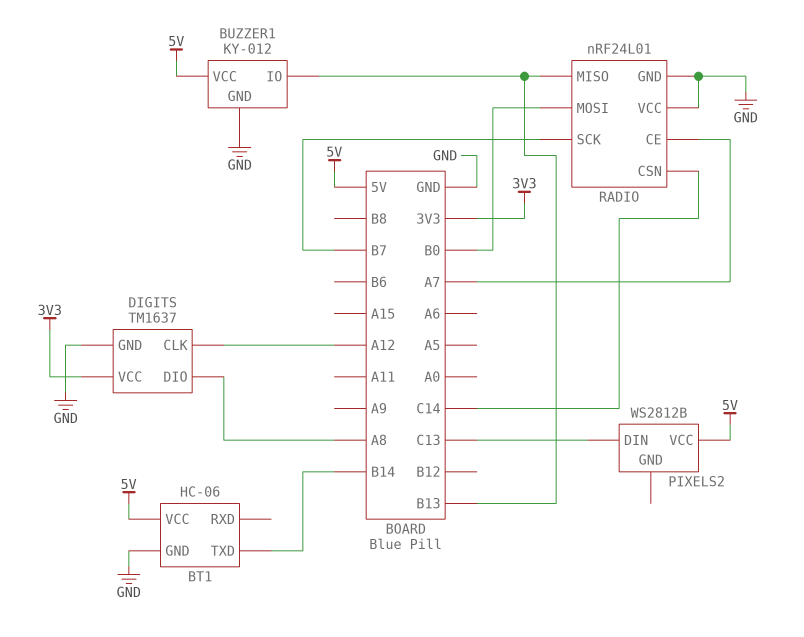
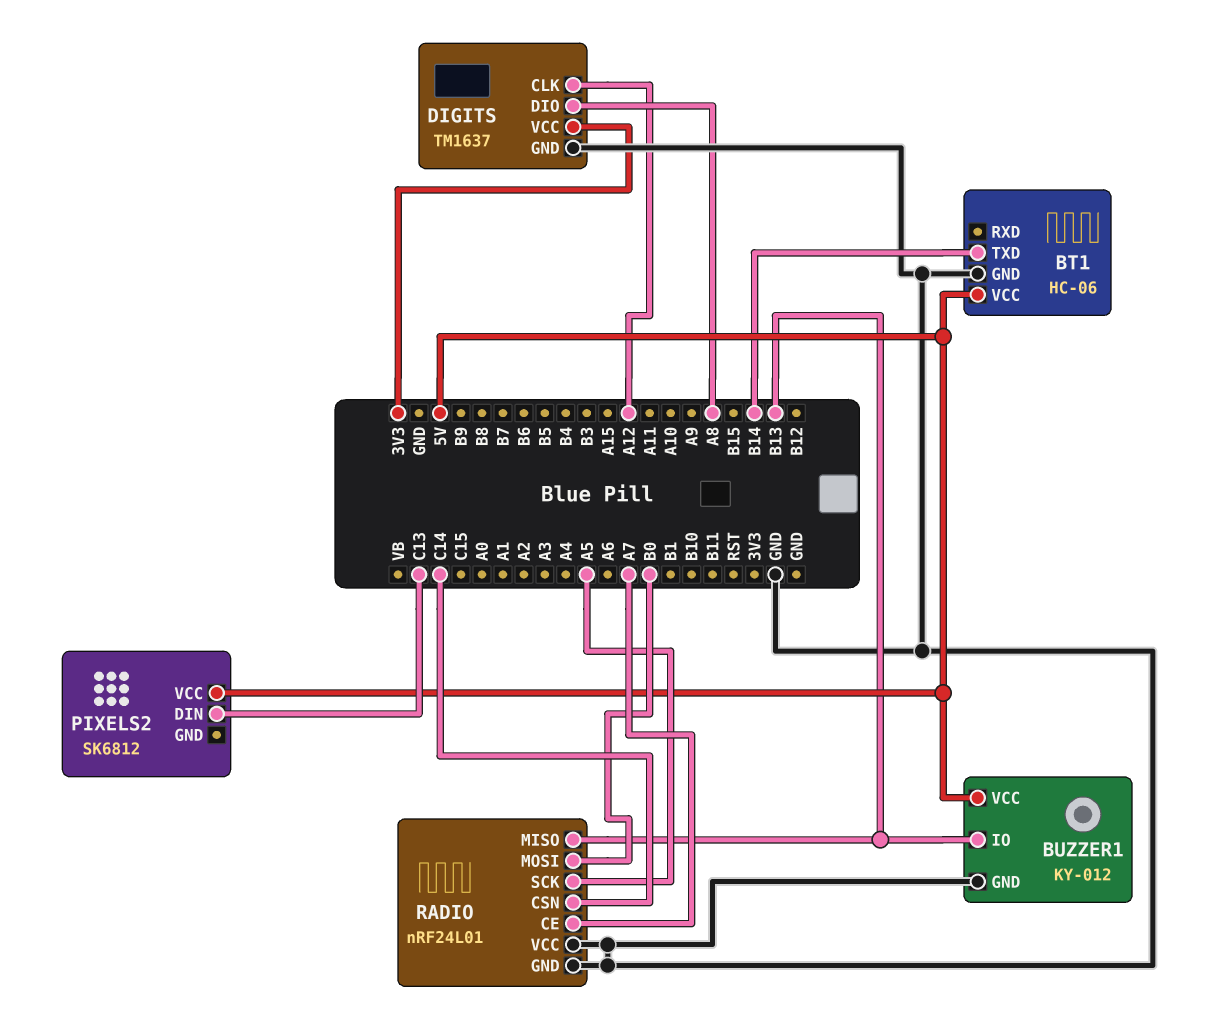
PIXELS2: WS2812B -> SK6812
RADIO pin SCK: B7 -> A5

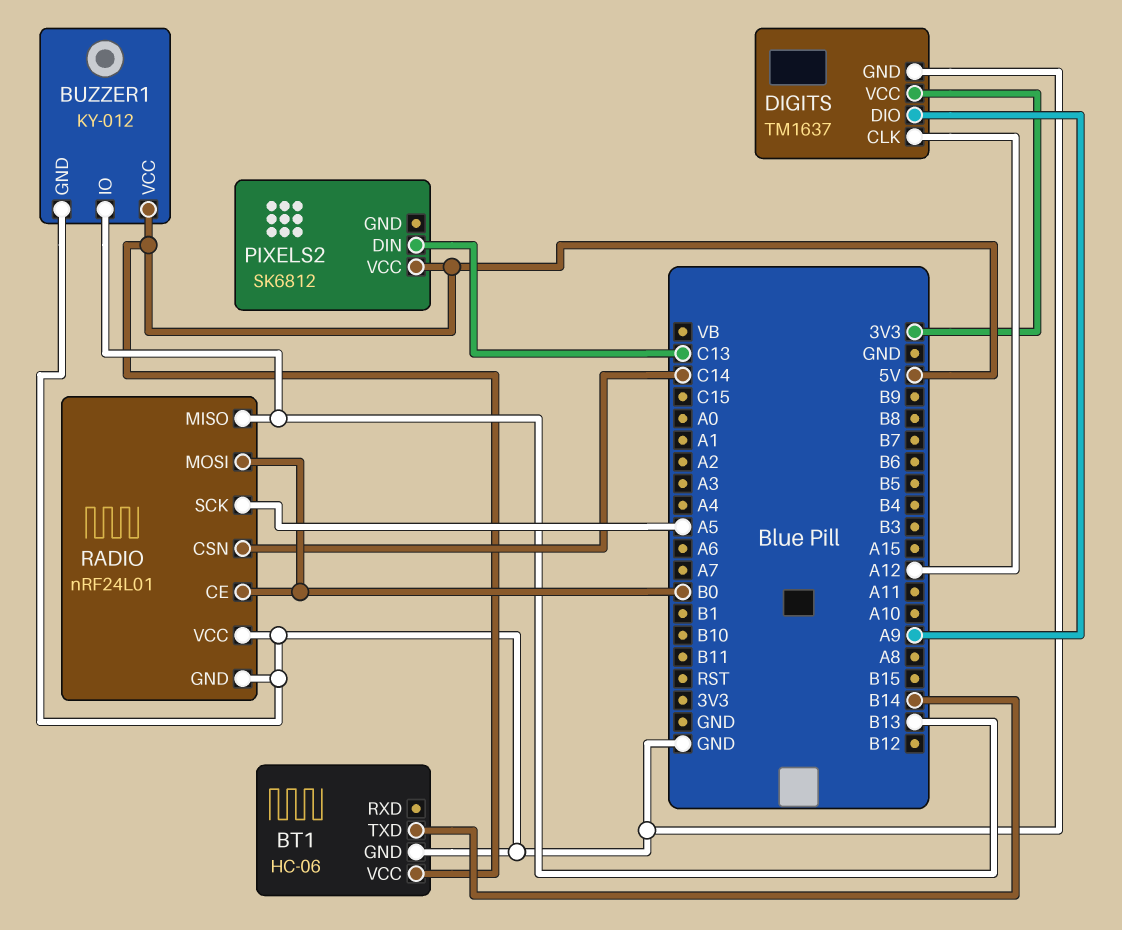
DIGITS pin DIO: A8 -> A9
RADIO pin CE: A7 -> B0

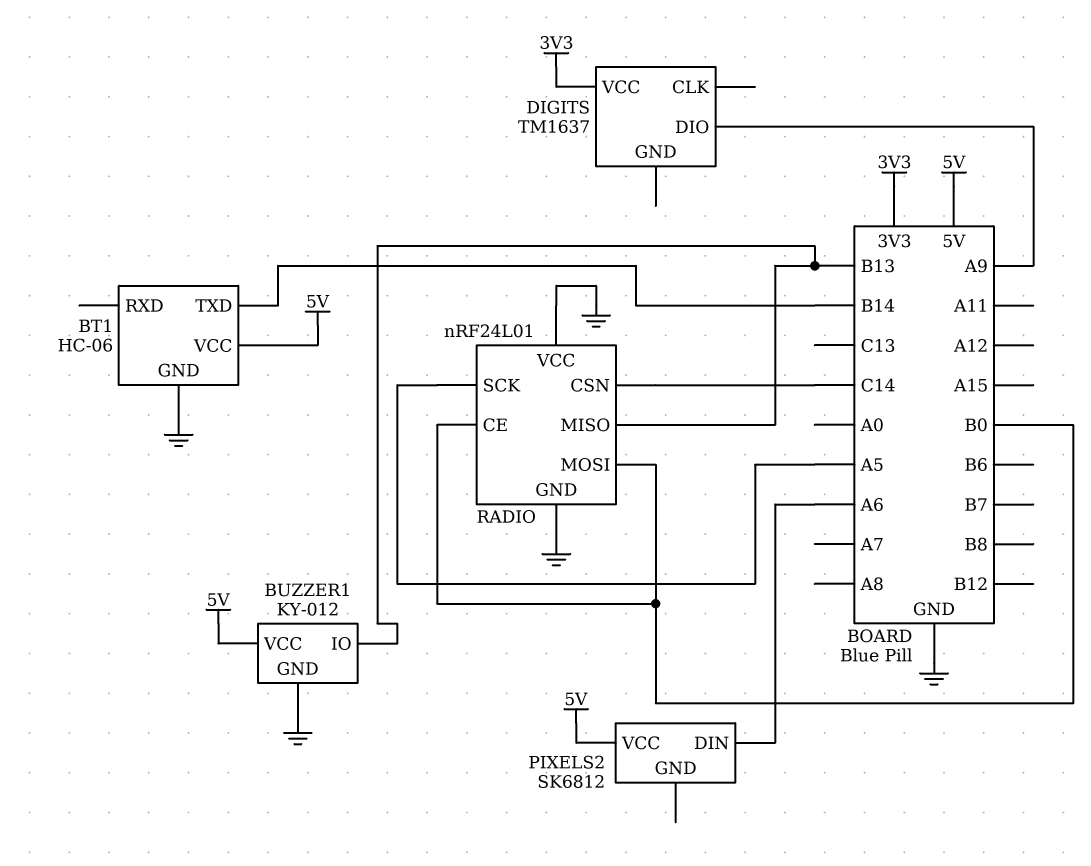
DIGITS pin CLK: A12 -> none
DIGITS pin GND: GND -> none
PIXELS2 pin DIN: C13 -> A6

